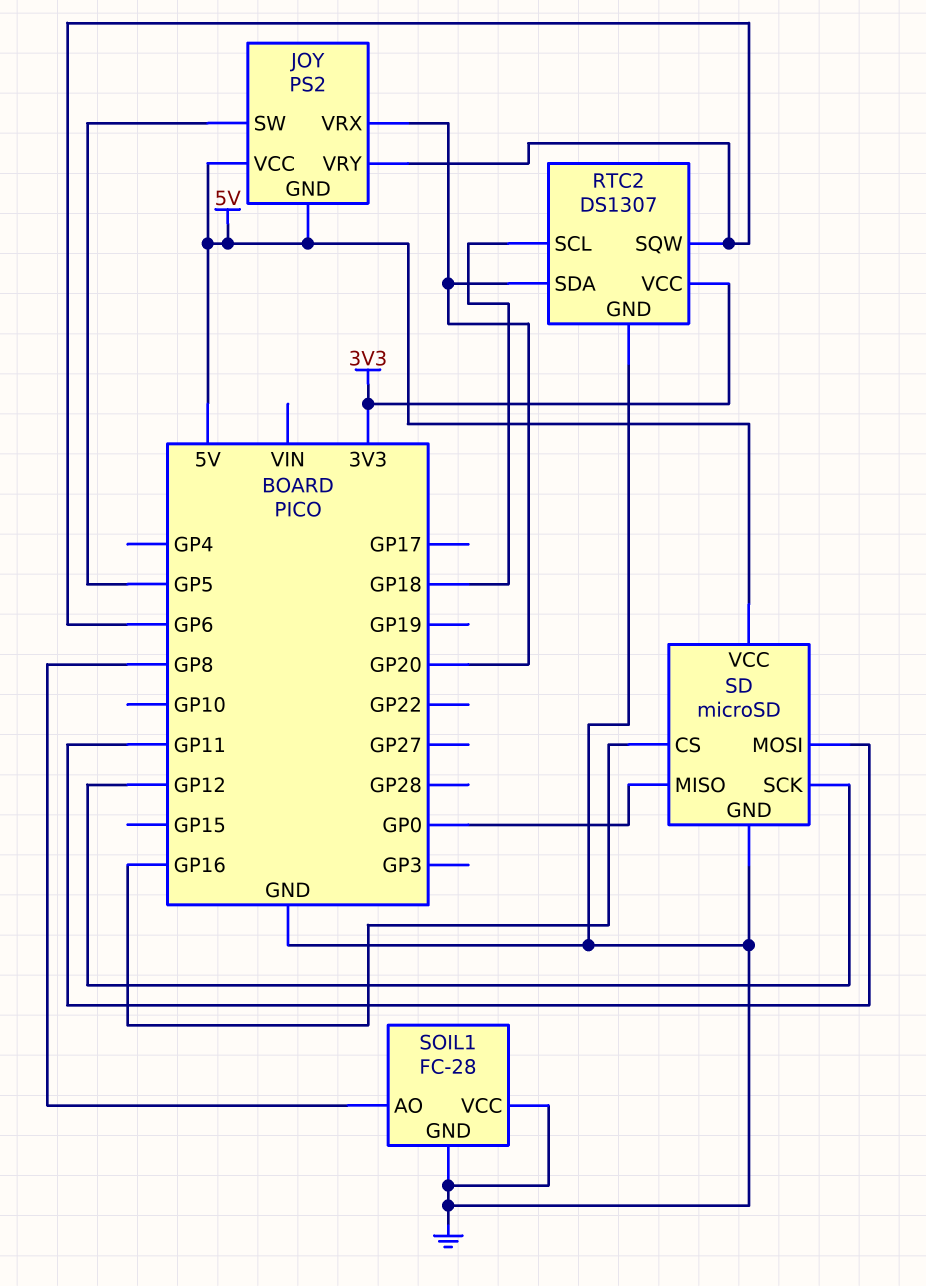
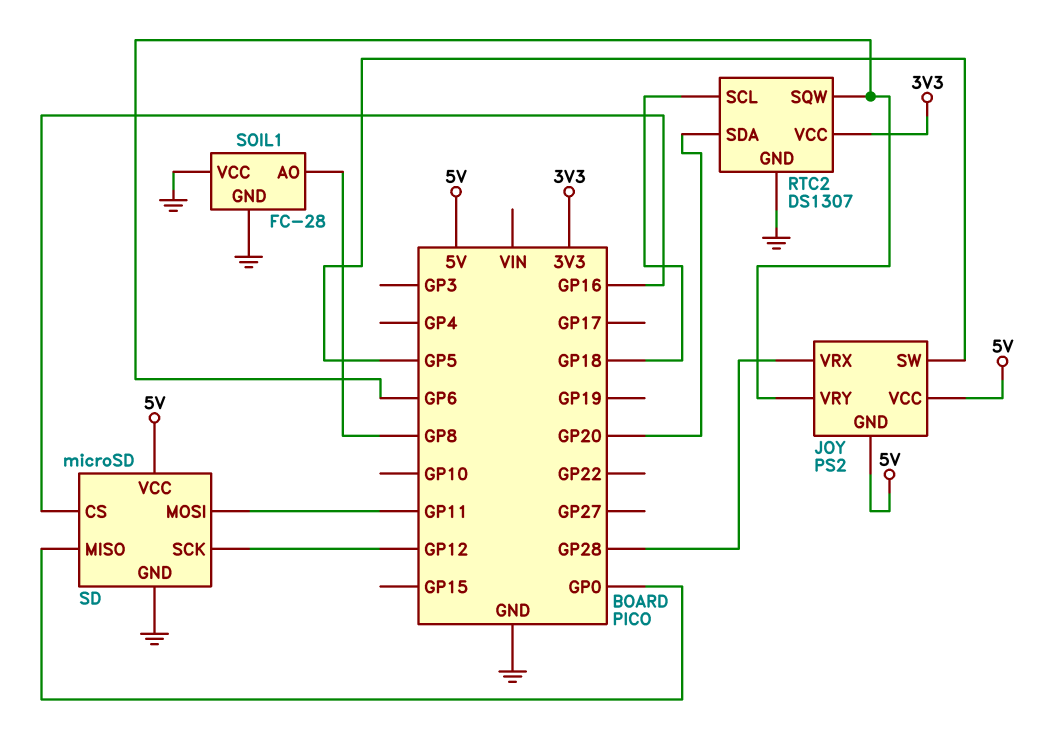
JOY pin VRX: GP20 -> GP28

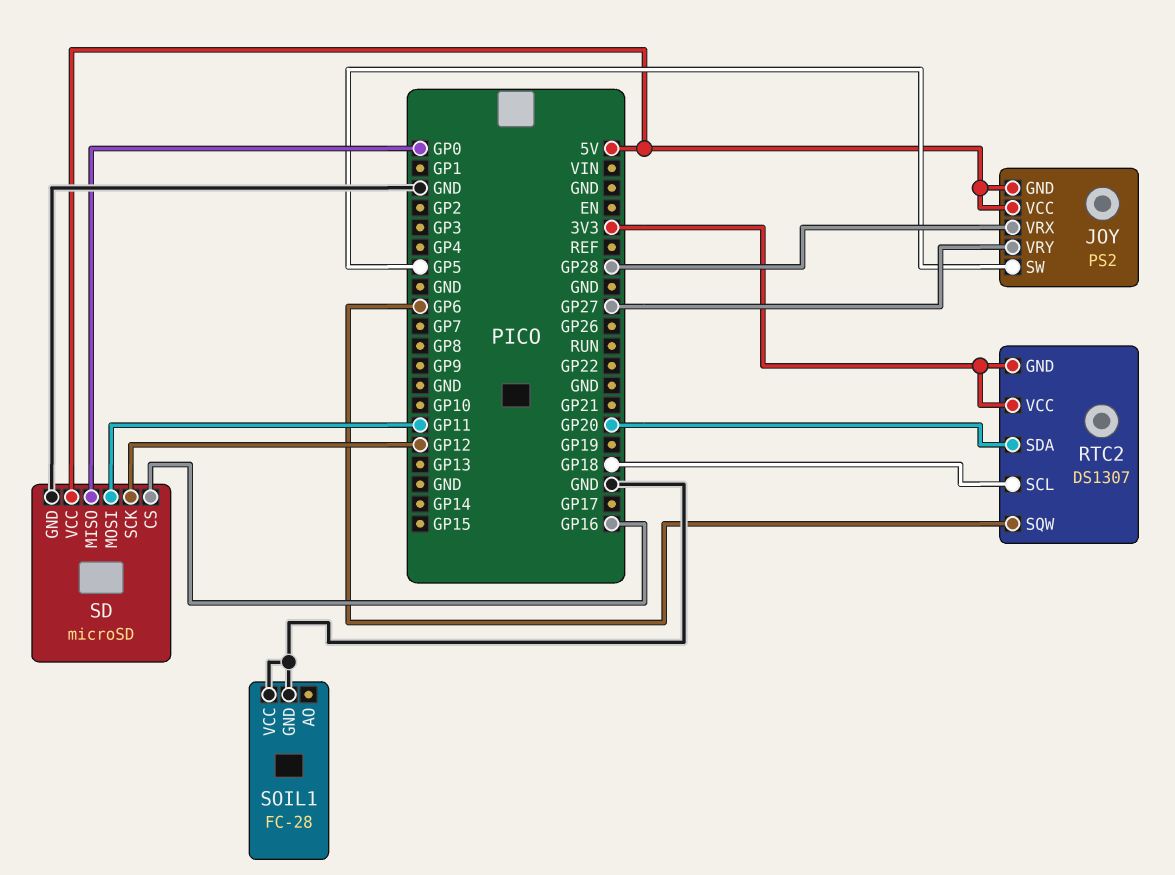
JOY pin VRY: GP6 -> GP27
RTC2 pin GND: GND -> 3V3
SOIL1 pin AO: GP8 -> none

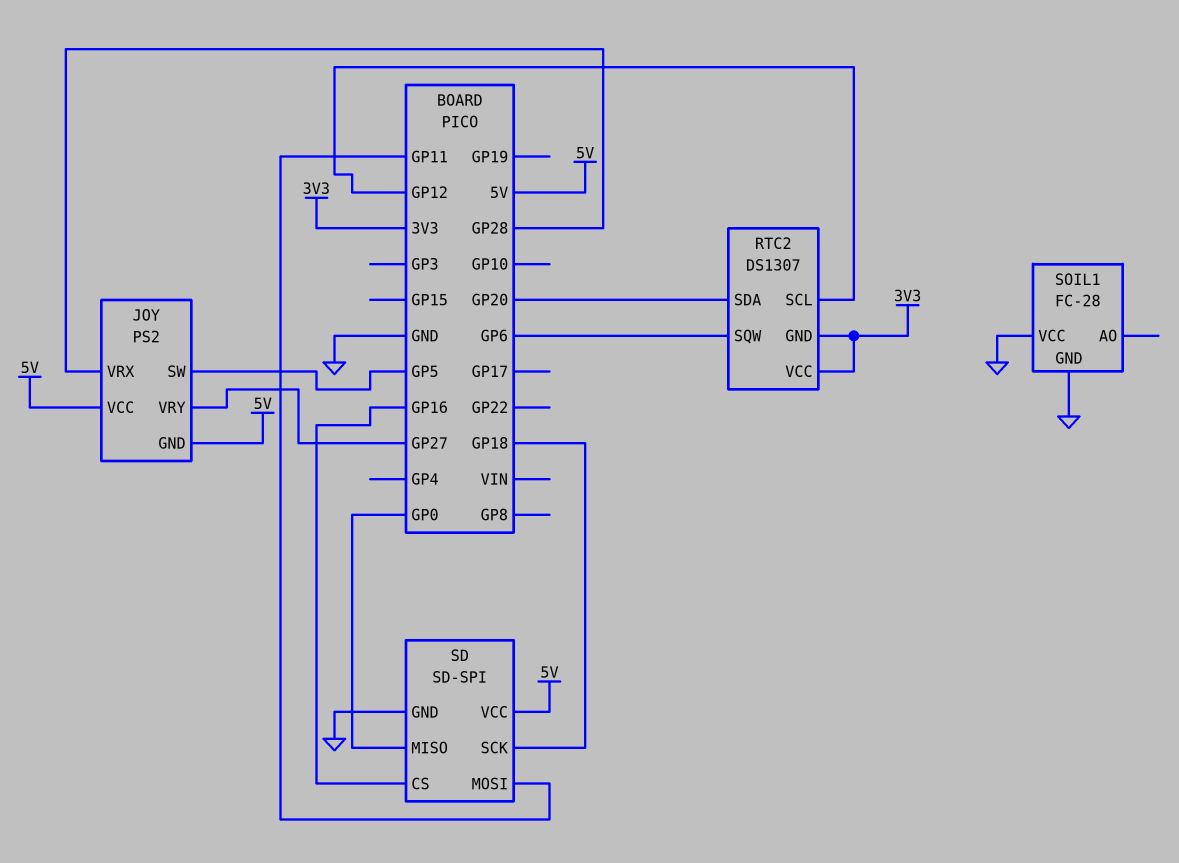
RTC2 pin SCL: GP18 -> GP12
SD: microSD -> SD-SPI
SD pin SCK: GP12 -> GP18

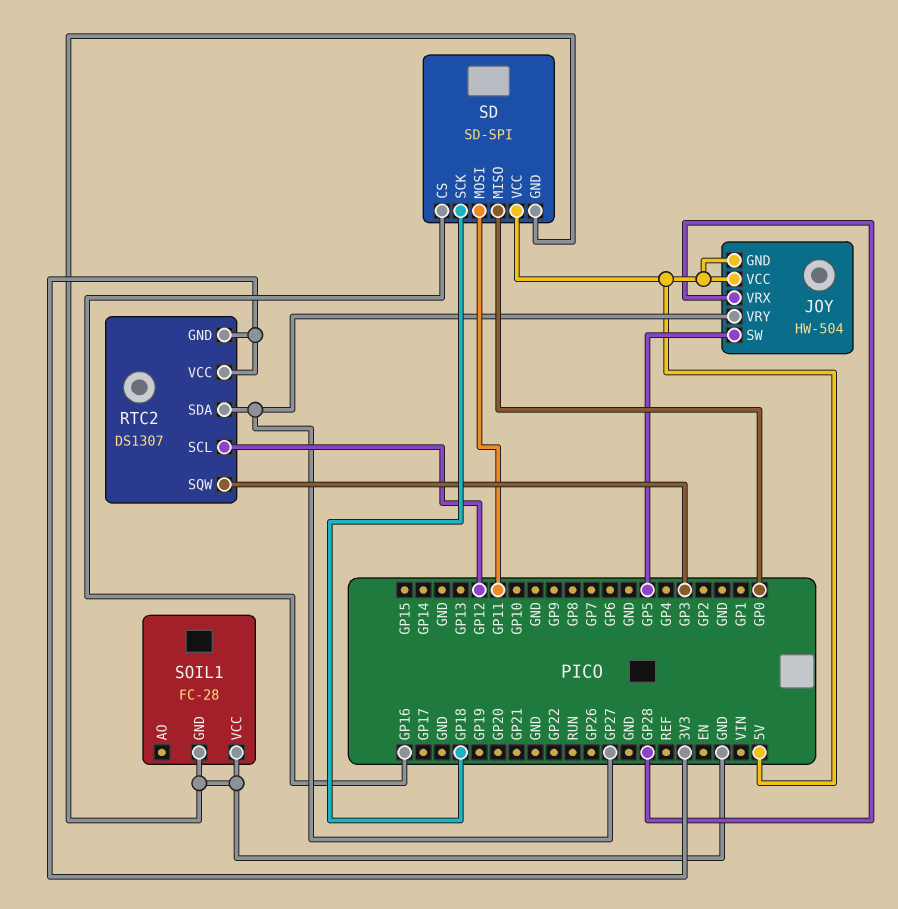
JOY: PS2 -> HW-504
RTC2 pin SDA: GP20 -> GP27
RTC2 pin SQW: GP6 -> GP3

